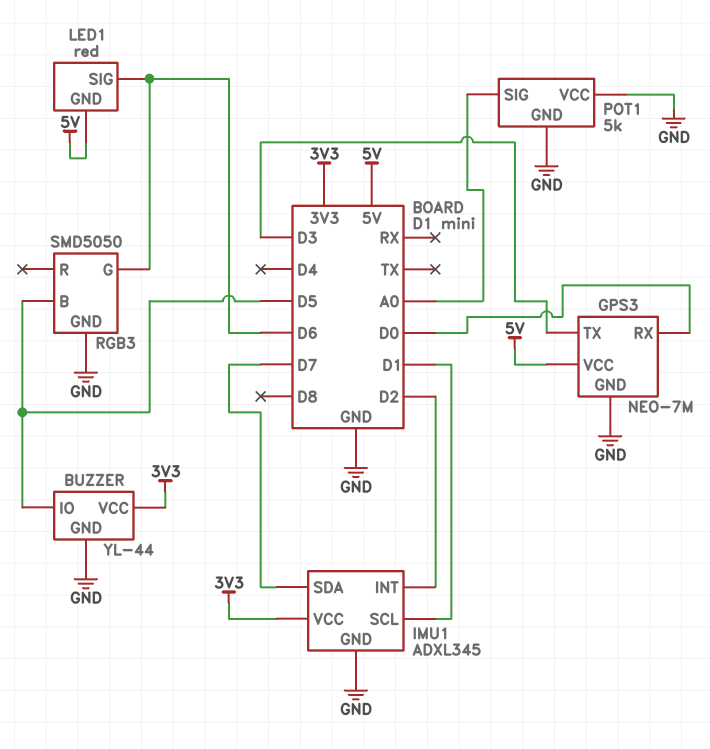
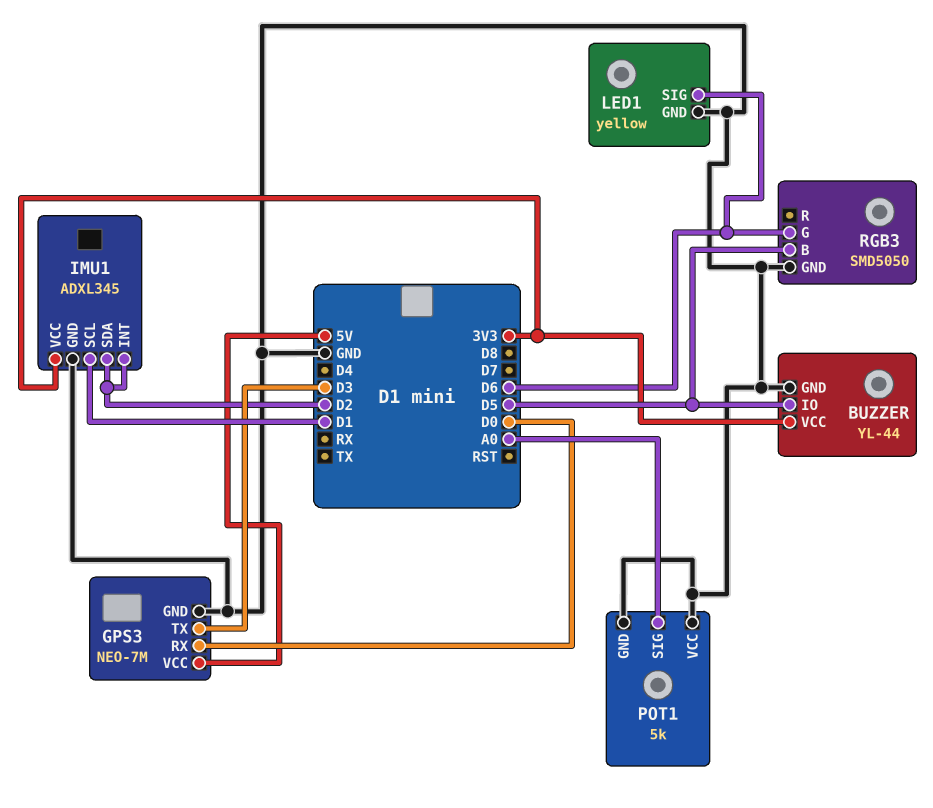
IMU1 pin SDA: D7 -> D2
LED1: red -> yellow
LED1 pin GND: 5V -> GND

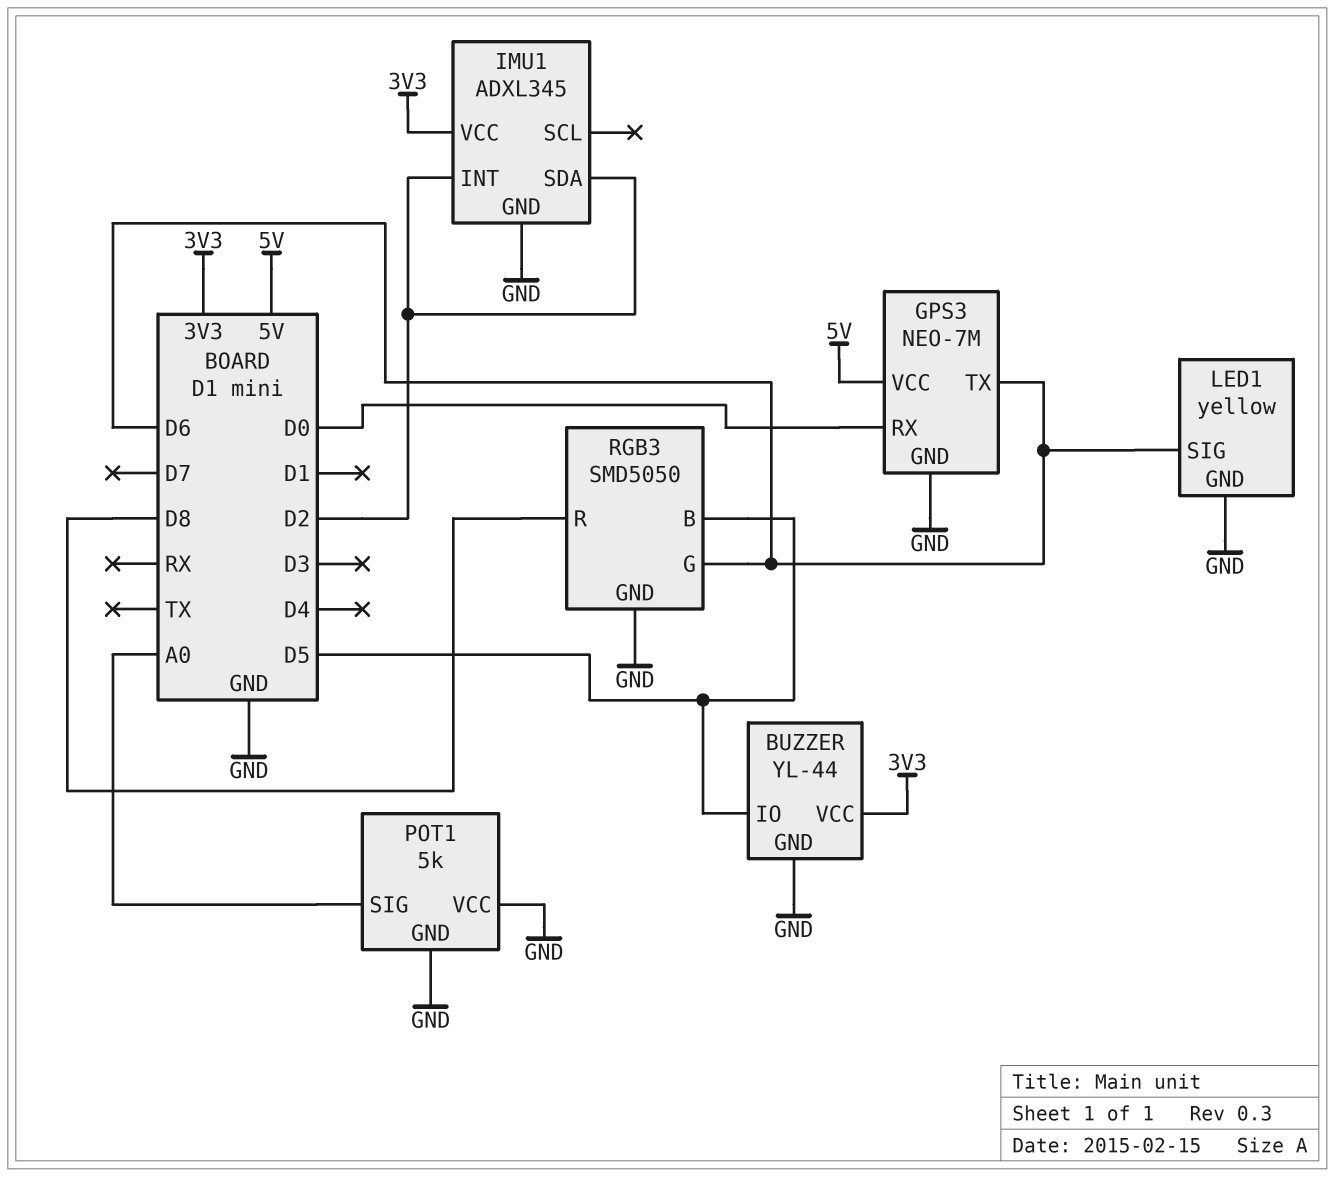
GPS3 pin TX: D3 -> D6
IMU1 pin SCL: D1 -> none
RGB3 pin R: none -> D8

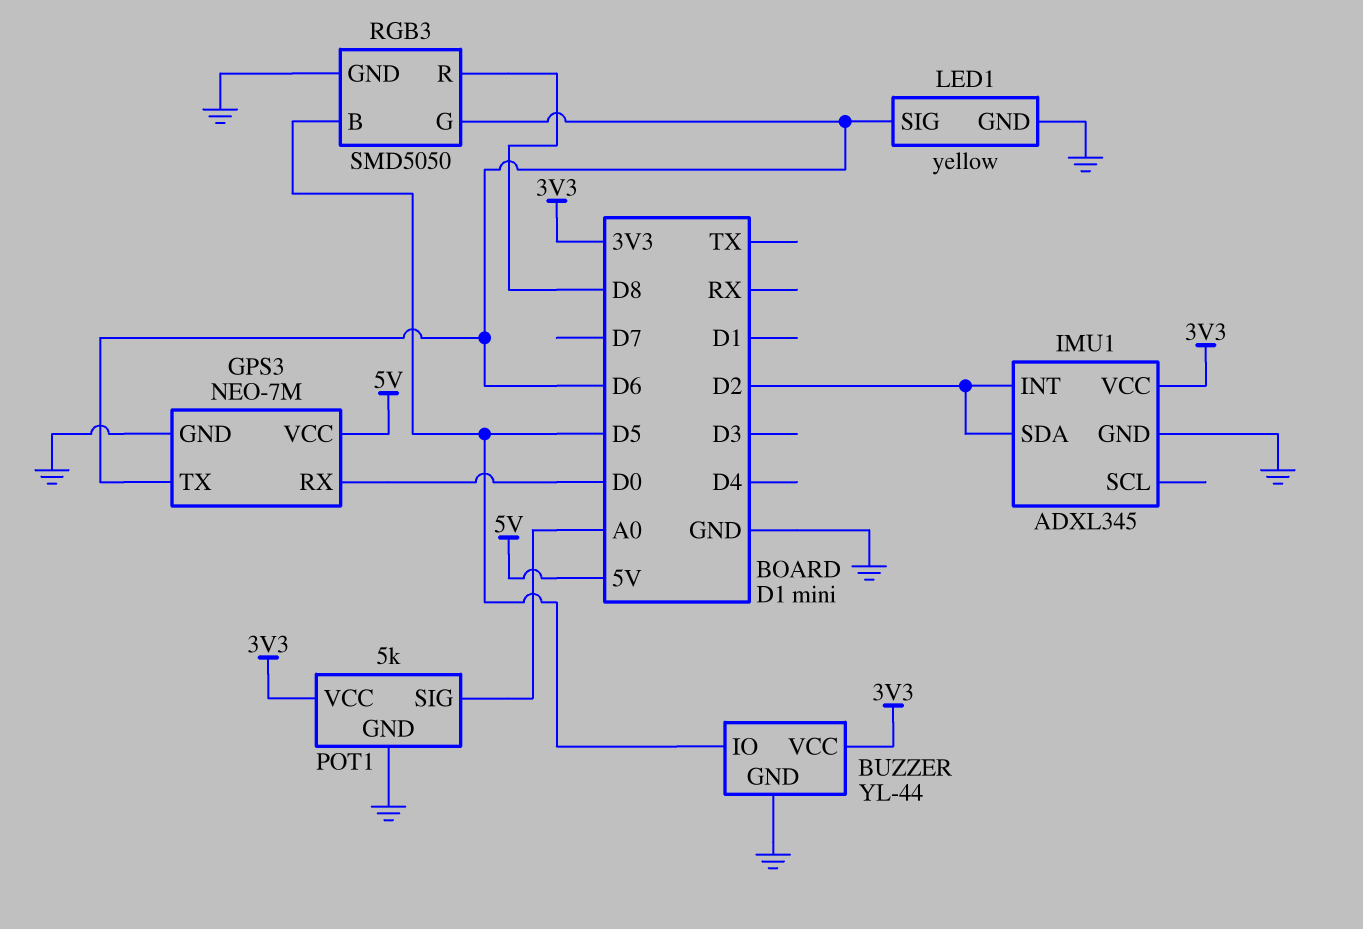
POT1 pin VCC: GND -> 3V3

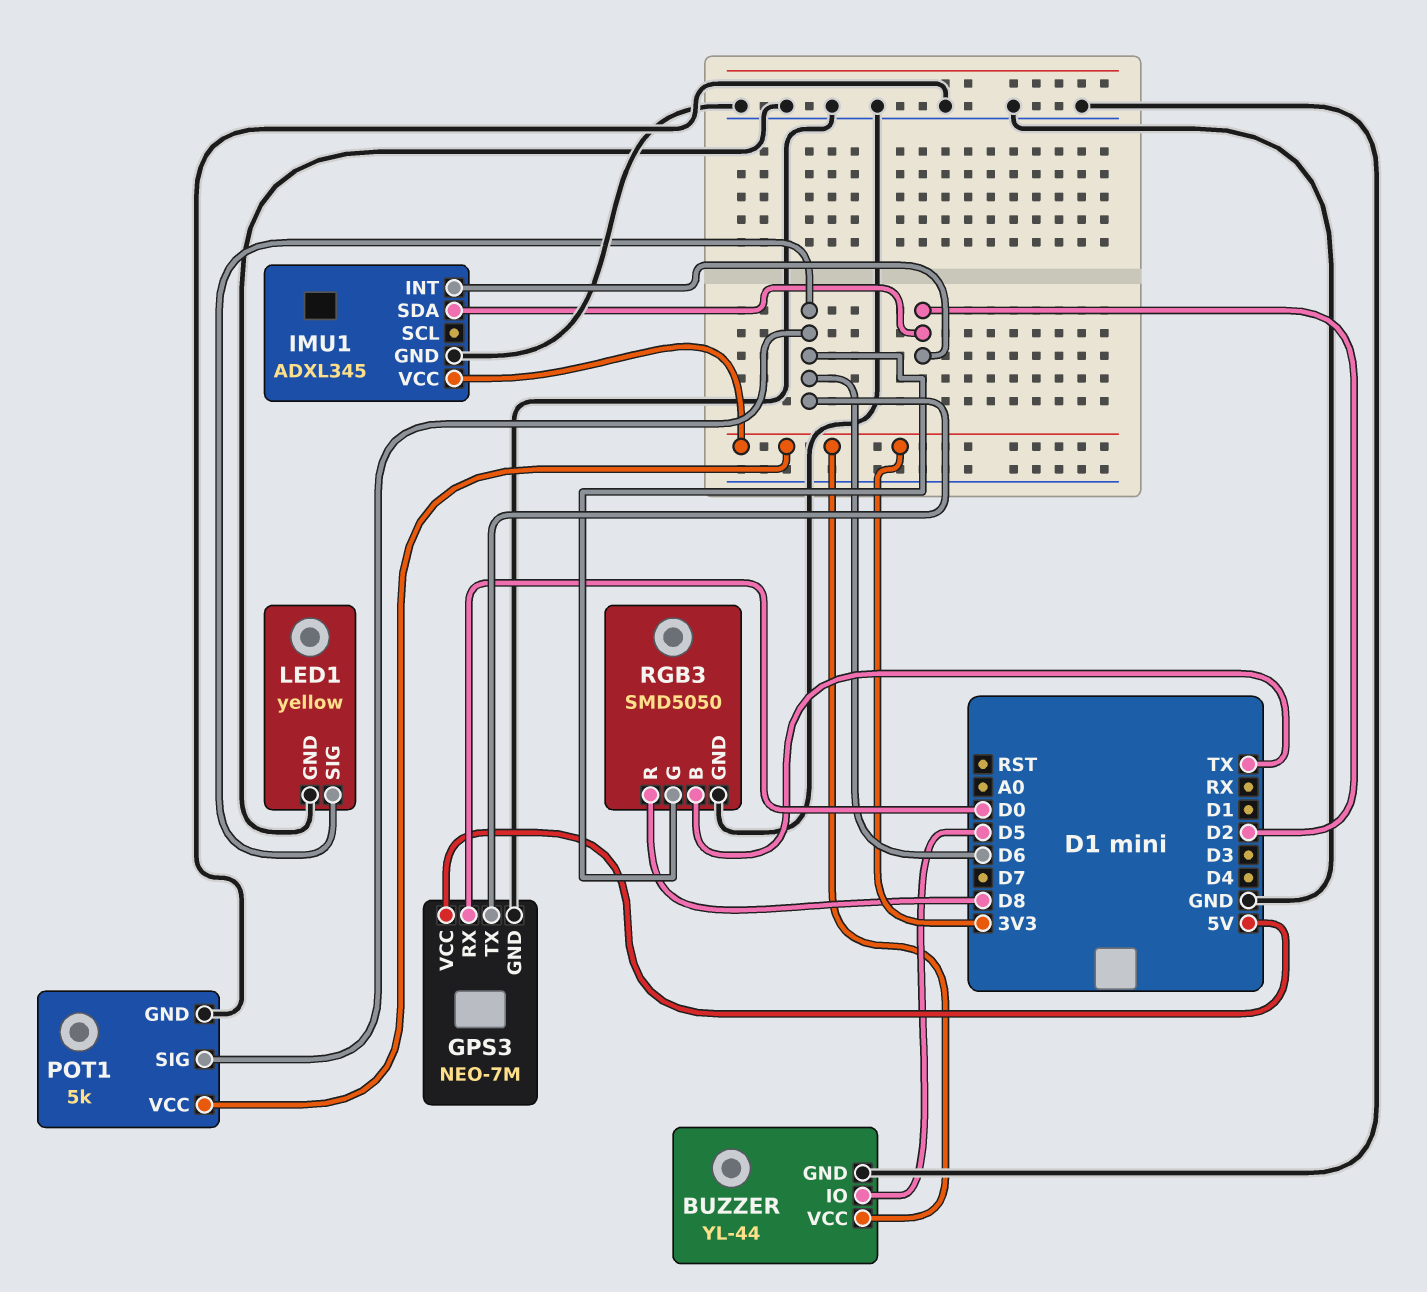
POT1 pin SIG: A0 -> D6
RGB3 pin B: D5 -> TX

